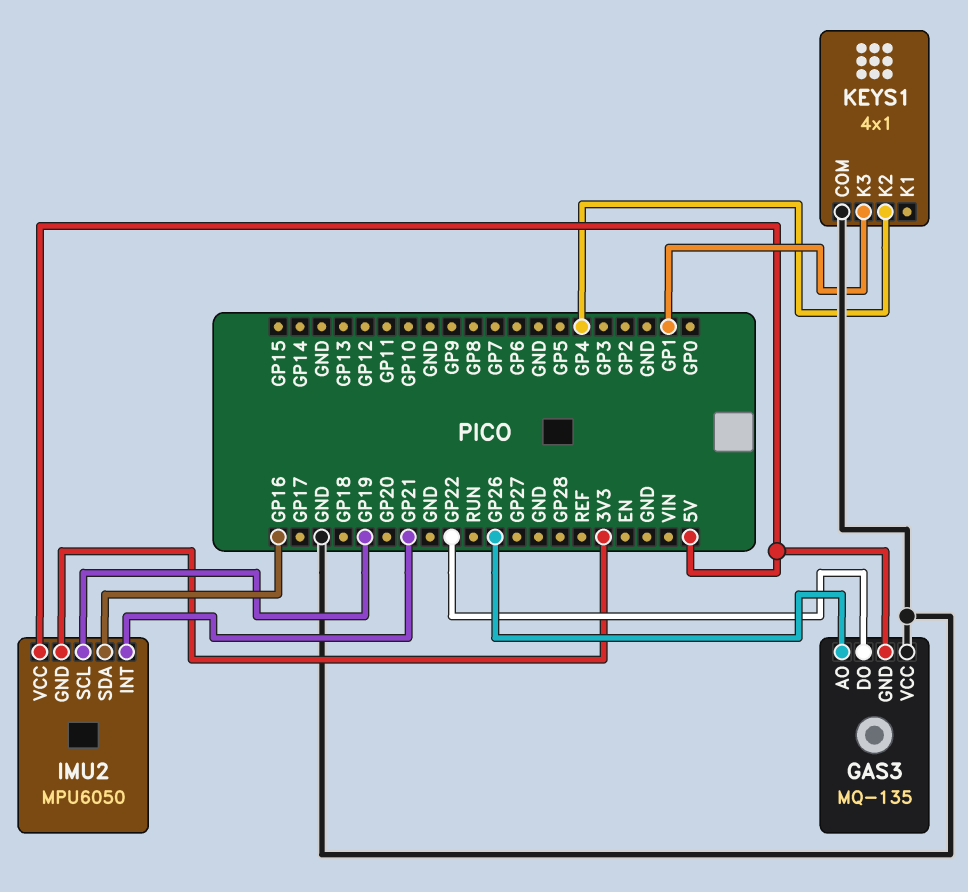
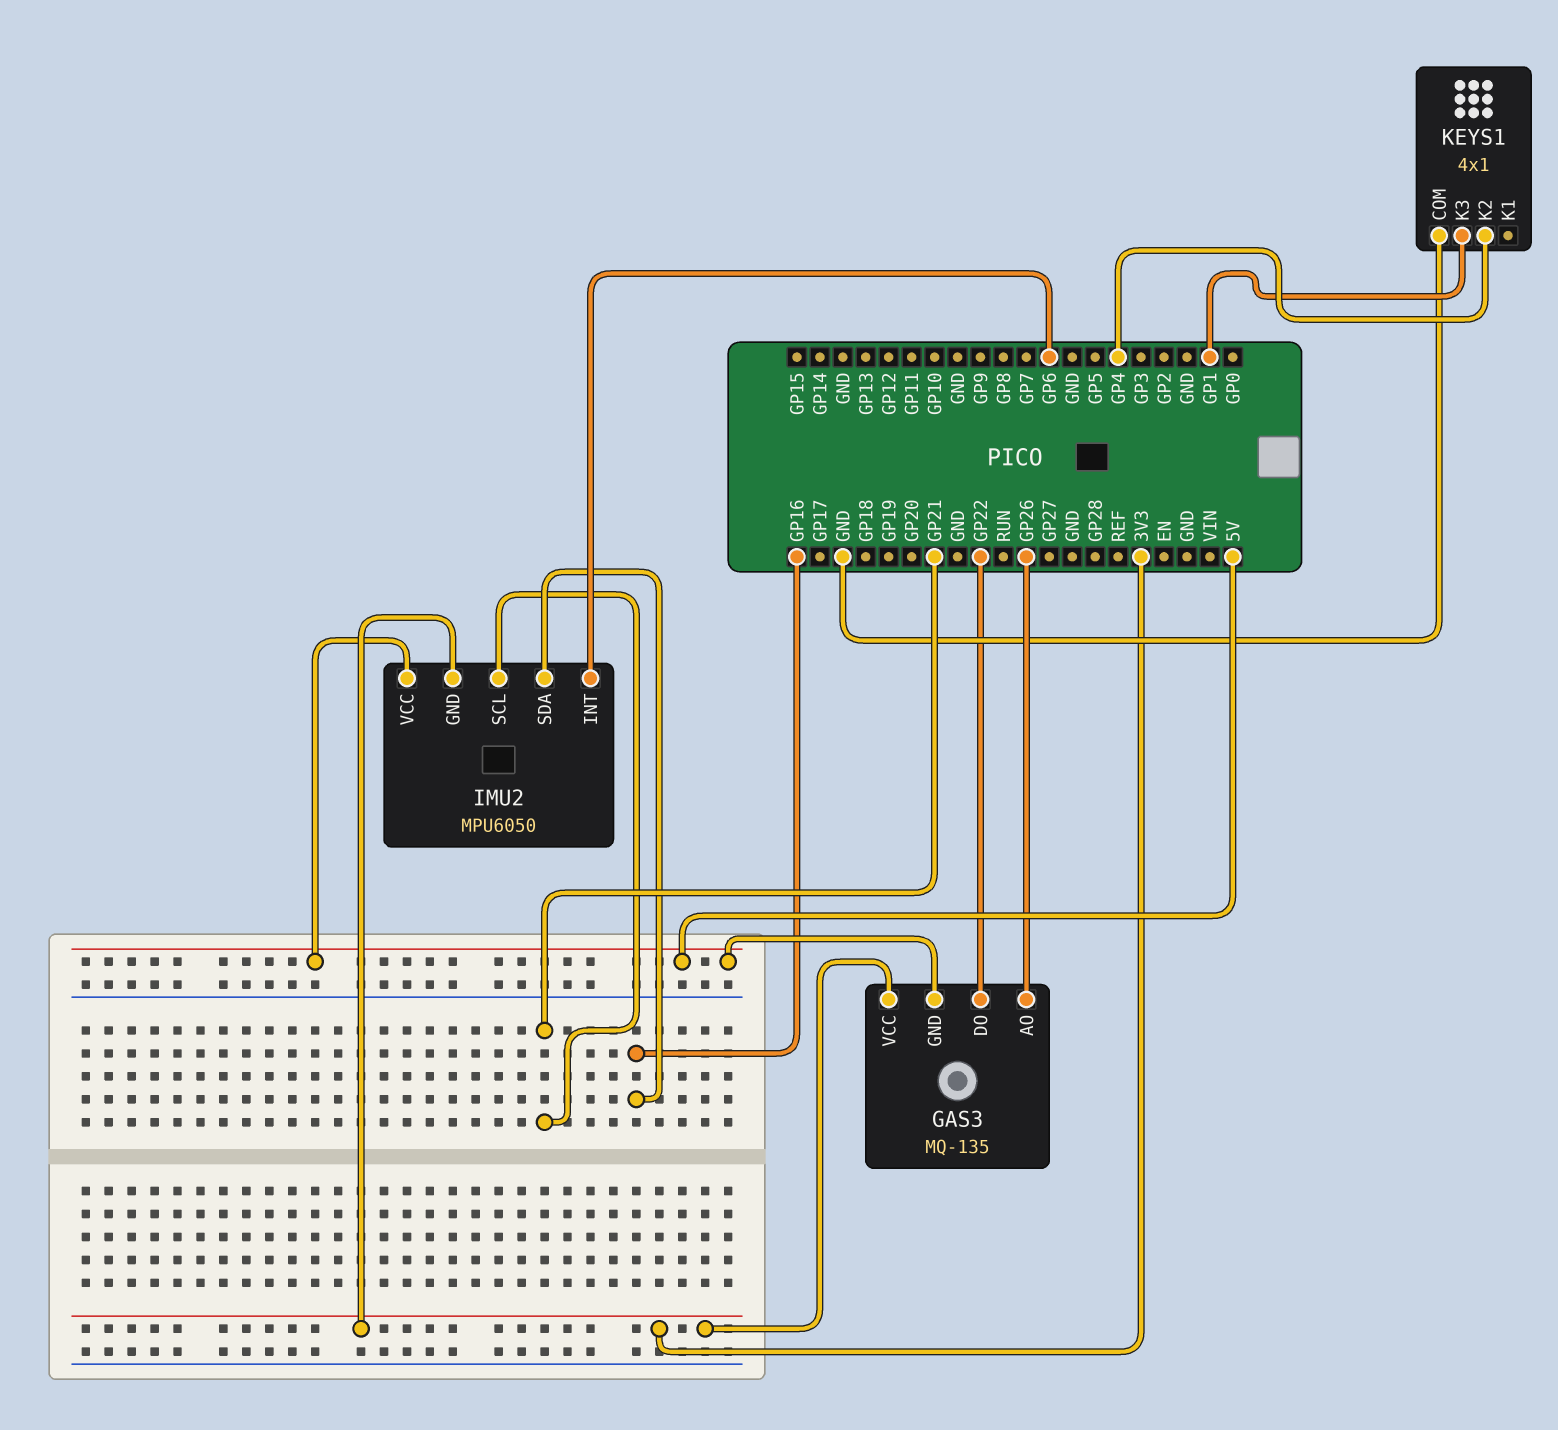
GAS3 pin VCC: GND -> 3V3
IMU2 pin INT: GP21 -> GP6
IMU2 pin SCL: GP19 -> GP21

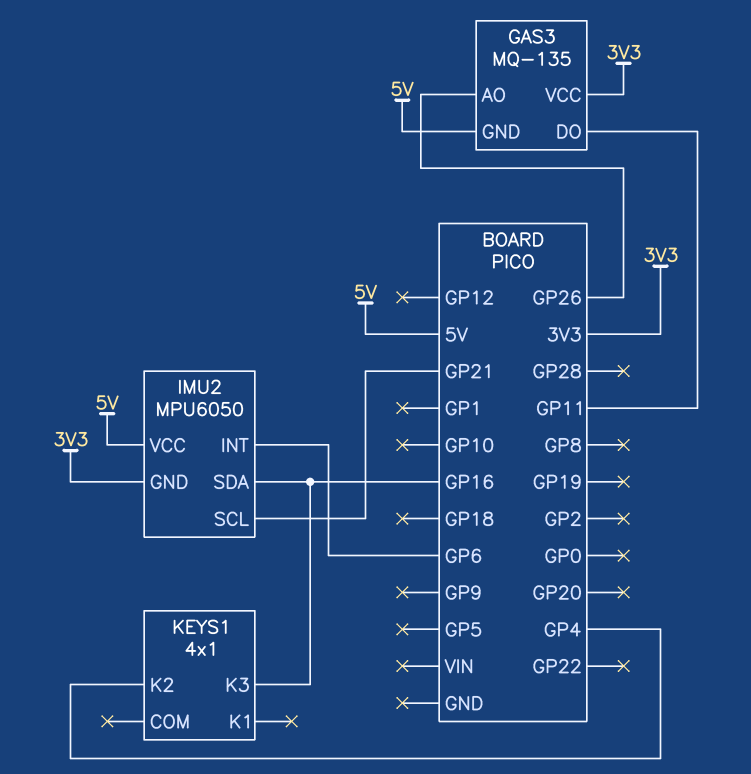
GAS3 pin DO: GP22 -> GP11
KEYS1 pin COM: GND -> none
KEYS1 pin K3: GP1 -> GP16

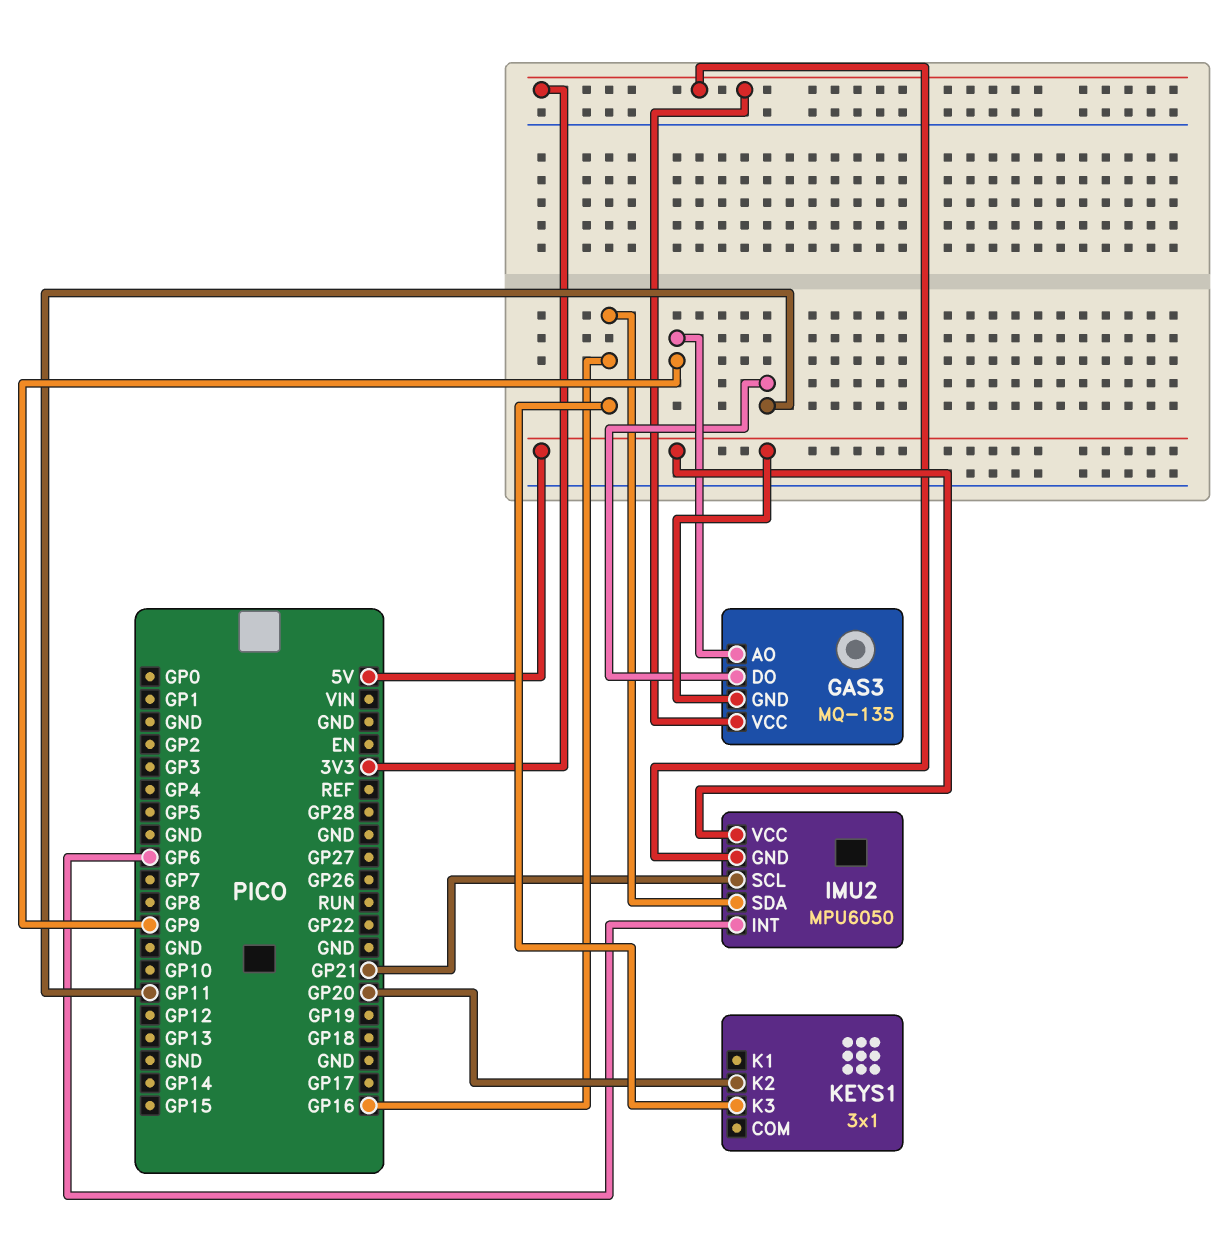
GAS3 pin AO: GP26 -> GP9
KEYS1: 4x1 -> 3x1
KEYS1 pin K2: GP4 -> GP20

